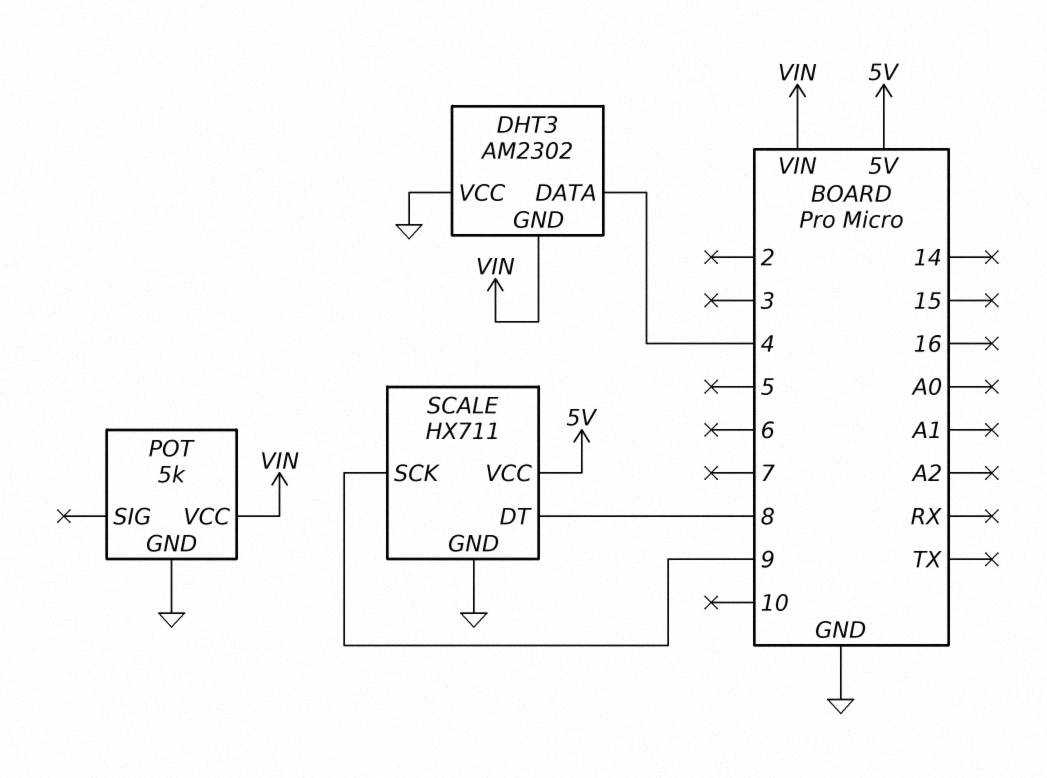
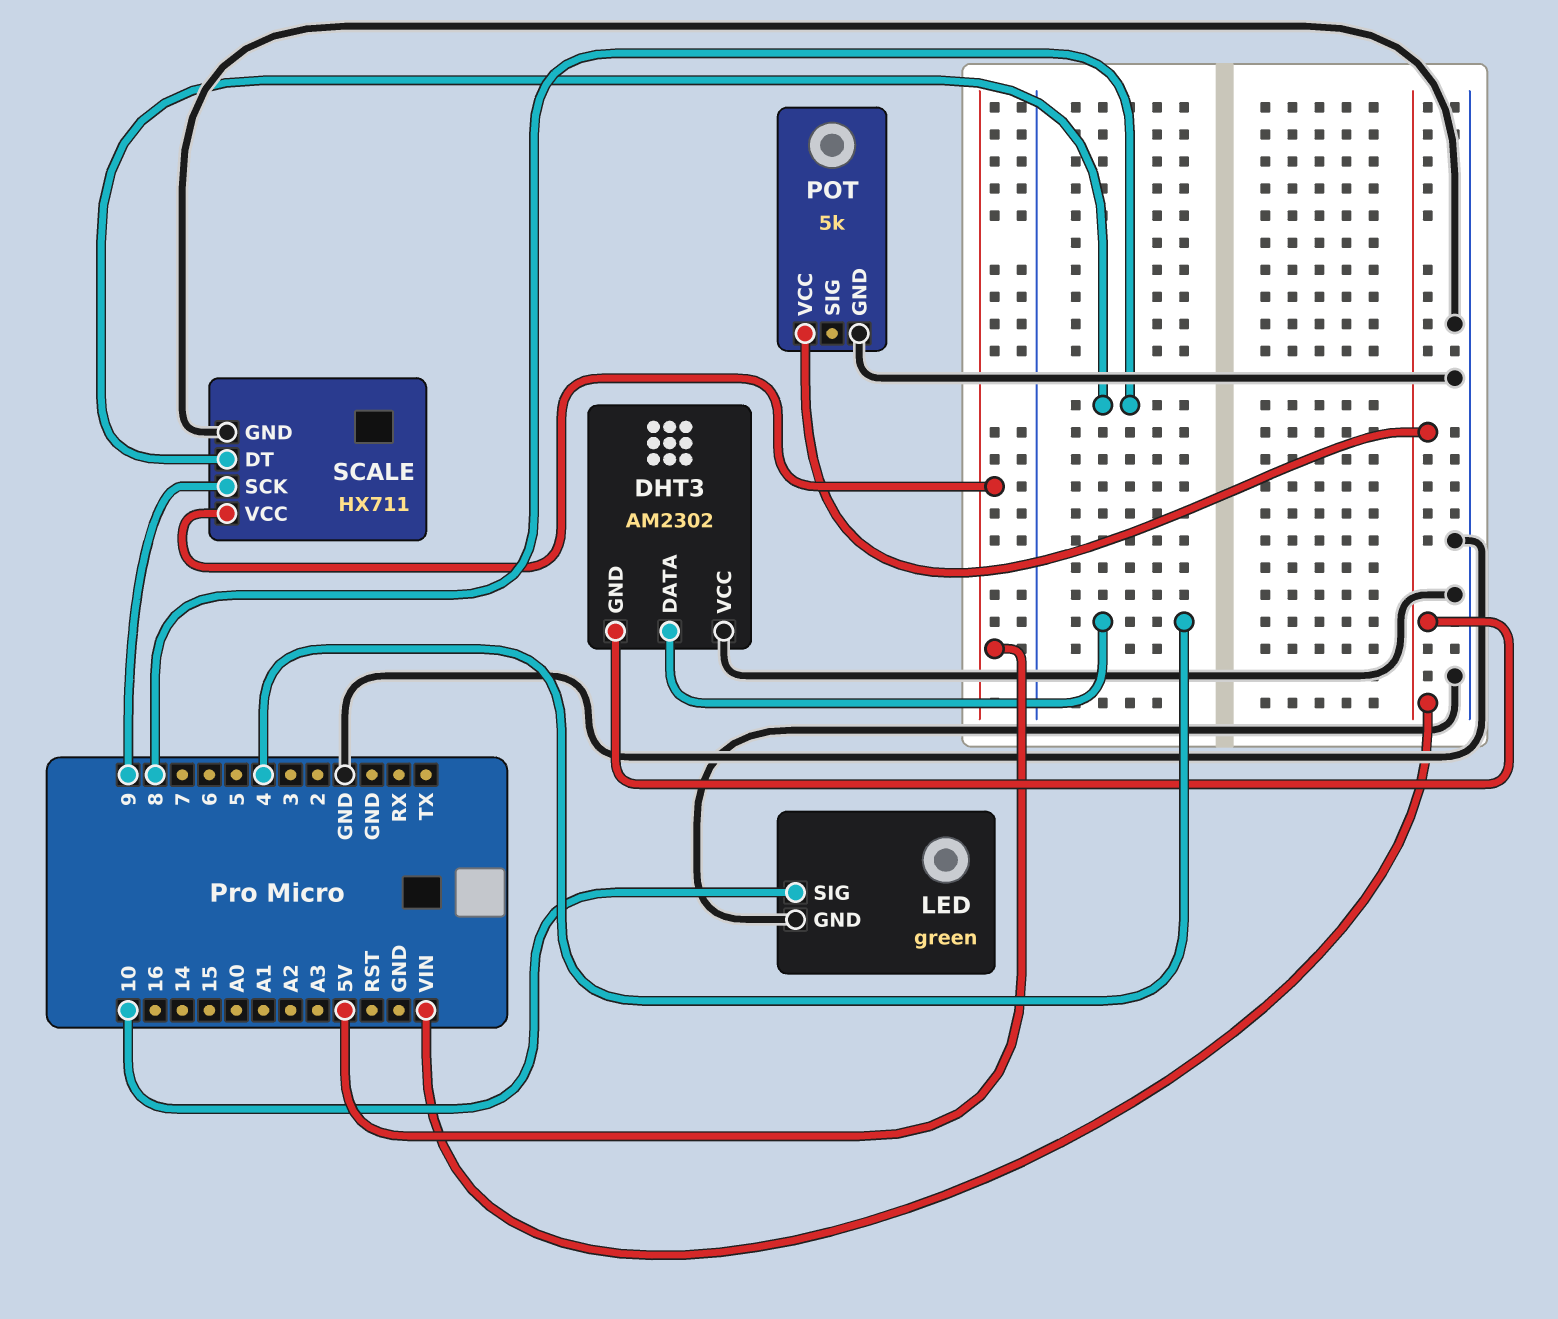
LED: none -> green
LED pin GND: none -> GND
LED pin SIG: none -> 10

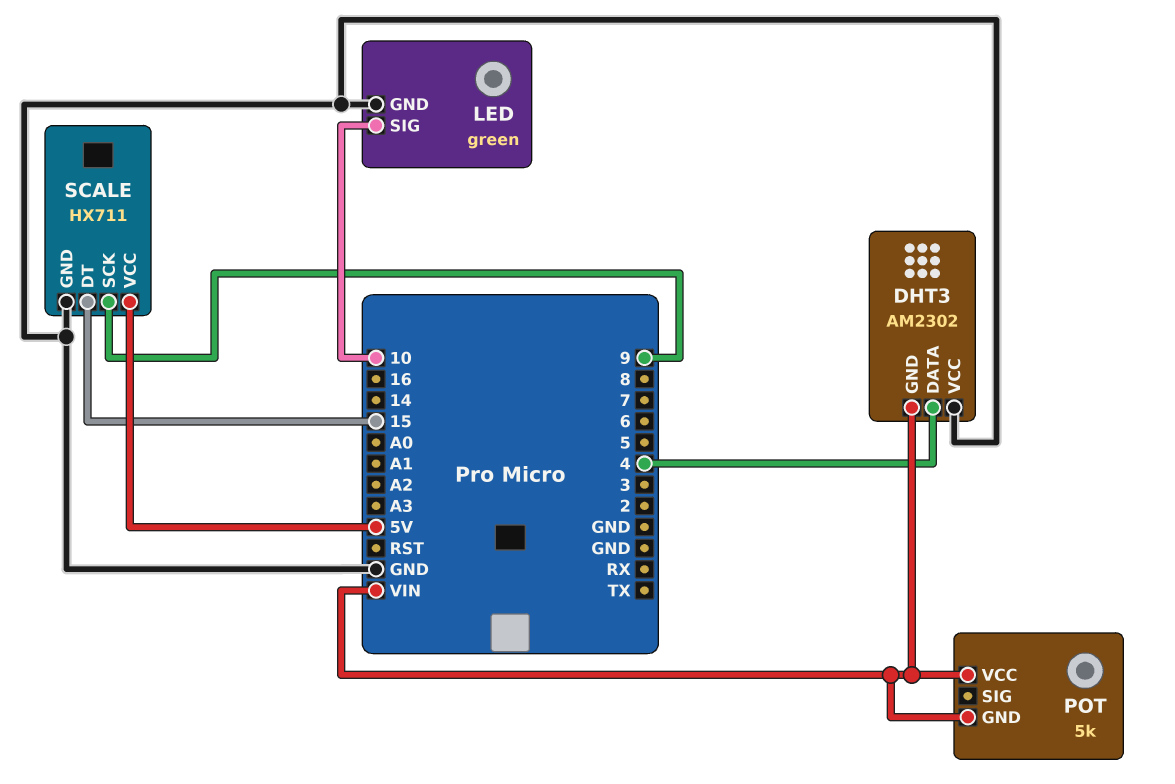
POT pin GND: GND -> VIN
SCALE pin DT: 8 -> 15

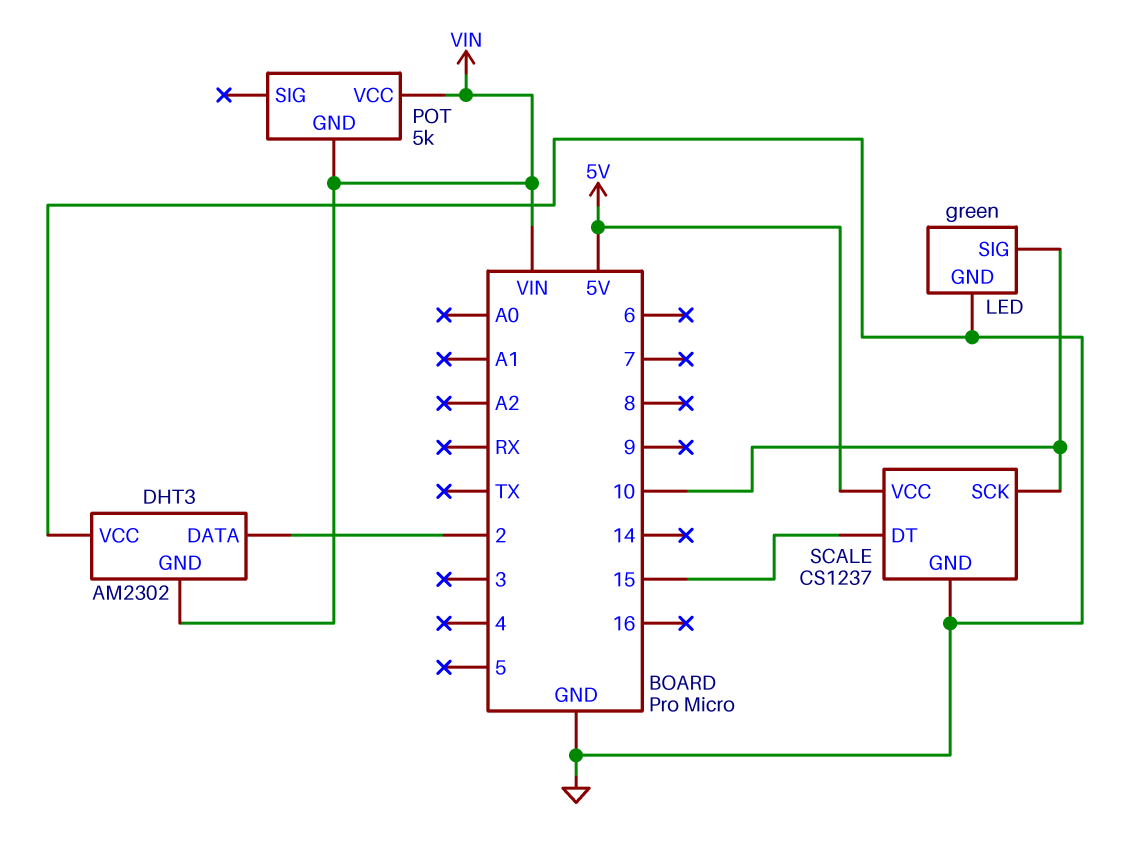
DHT3 pin DATA: 4 -> 2
SCALE: HX711 -> CS1237
SCALE pin SCK: 9 -> 10

